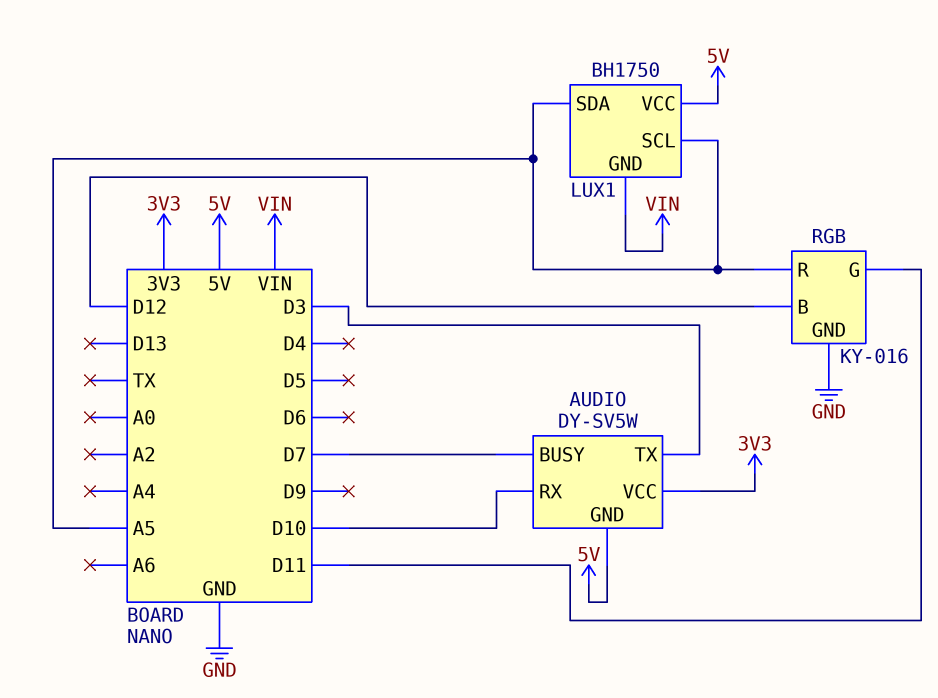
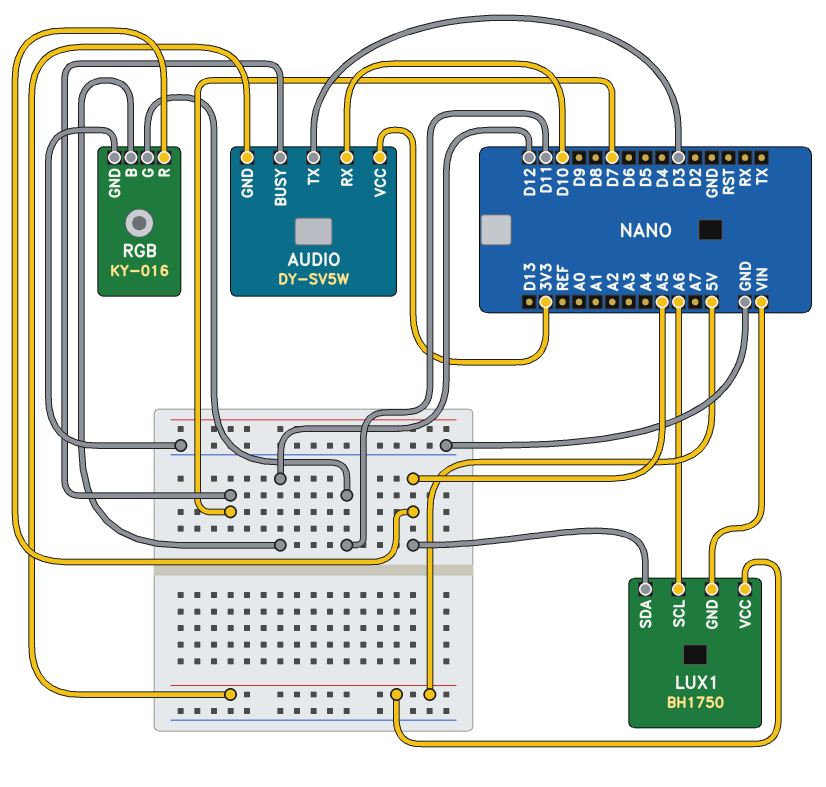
LUX1 pin SCL: A5 -> A6

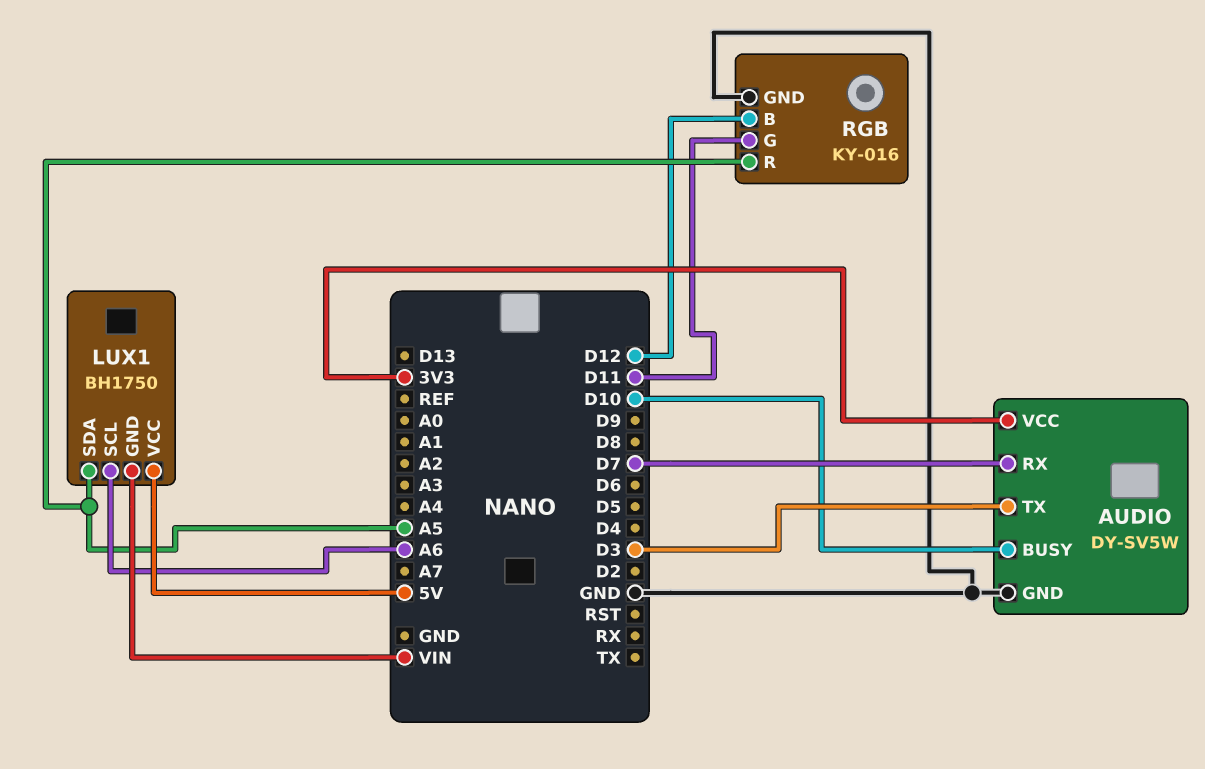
AUDIO pin BUSY: D7 -> D10
AUDIO pin GND: 5V -> GND
AUDIO pin RX: D10 -> D7

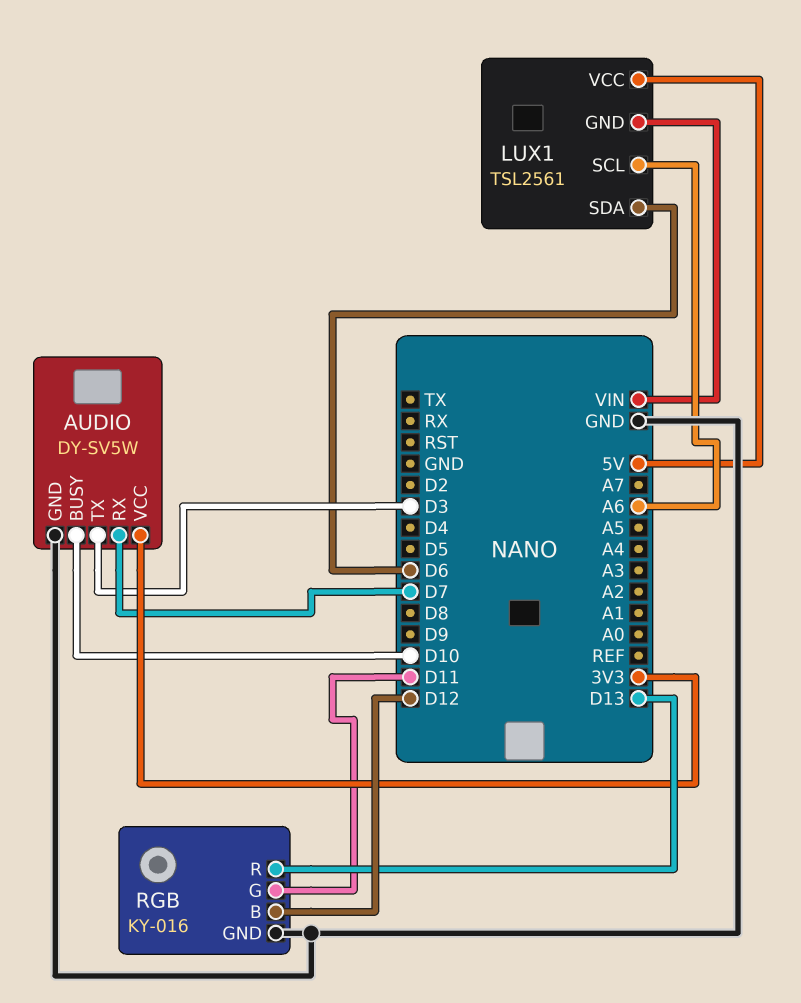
LUX1: BH1750 -> TSL2561
LUX1 pin SDA: A5 -> D6
RGB pin R: A5 -> D13

